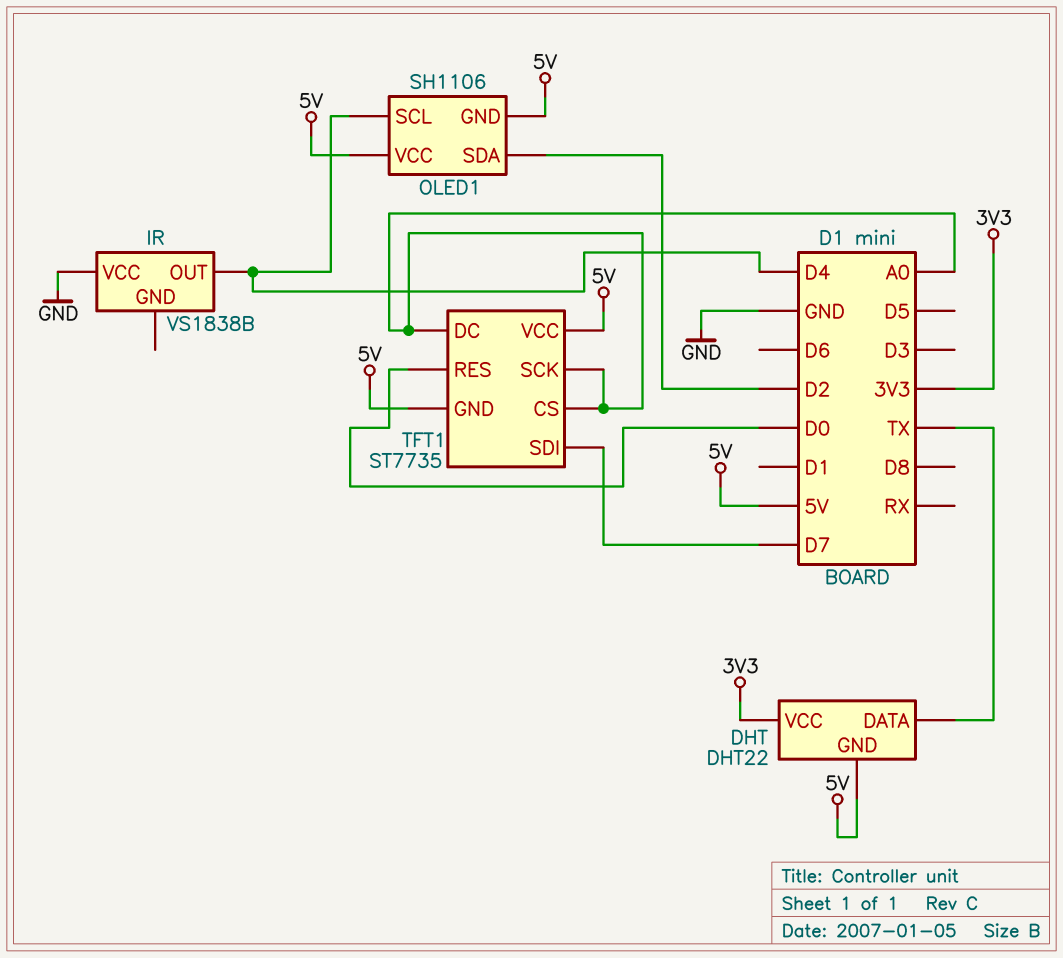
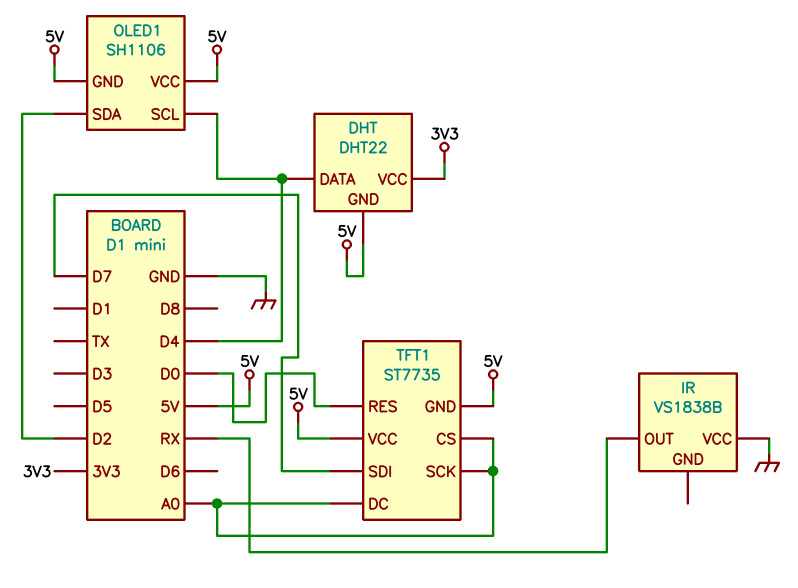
DHT pin DATA: TX -> D4
IR pin OUT: D4 -> RX

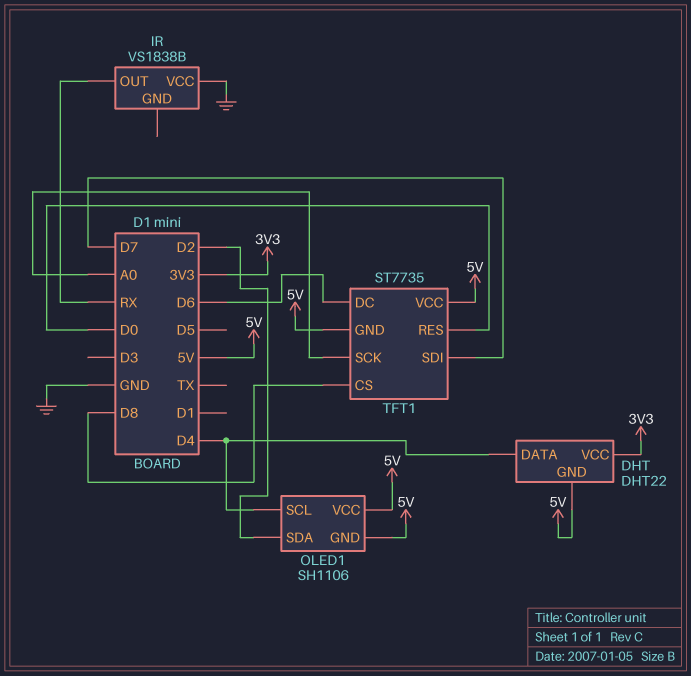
TFT1 pin CS: A0 -> D8
TFT1 pin DC: A0 -> D6

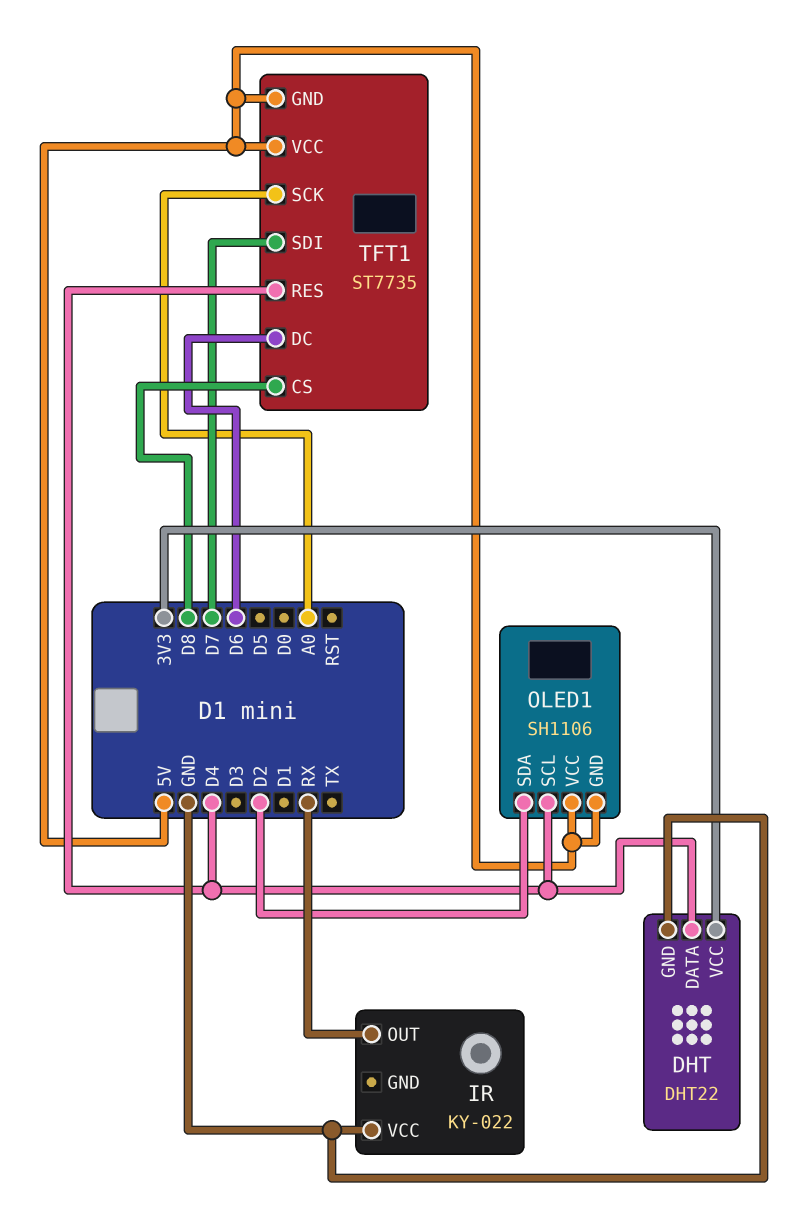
DHT pin GND: 5V -> GND
IR: VS1838B -> KY-022
TFT1 pin RES: D0 -> D4

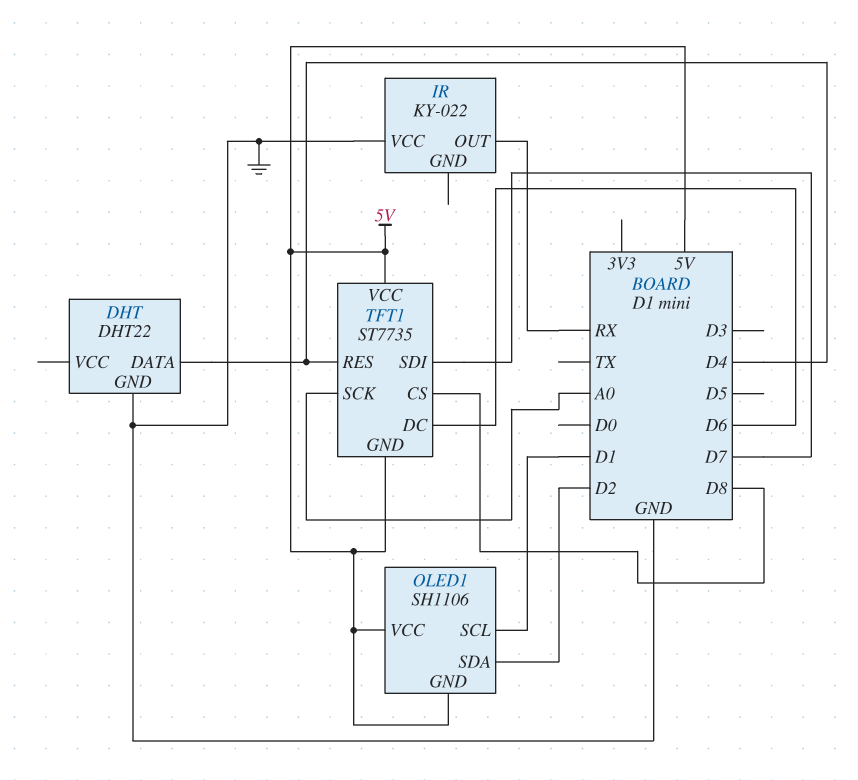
DHT pin VCC: 3V3 -> none
OLED1 pin SCL: D4 -> D1

